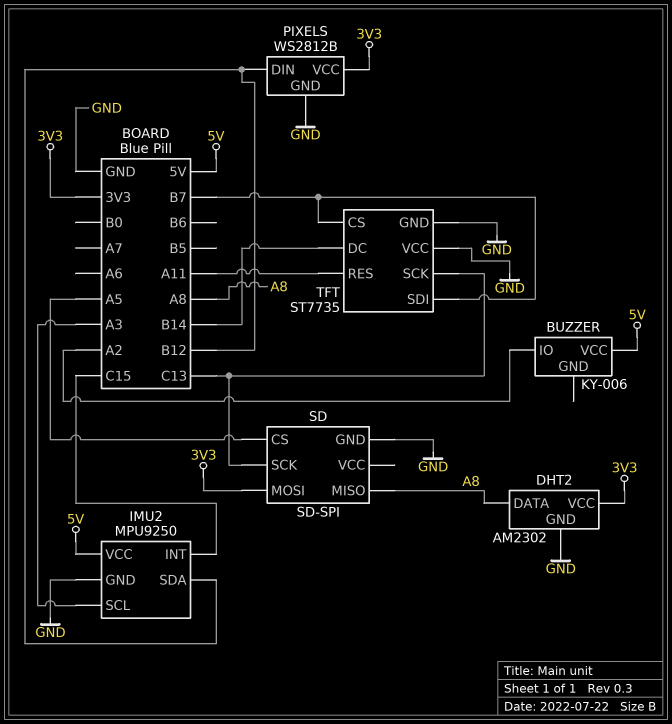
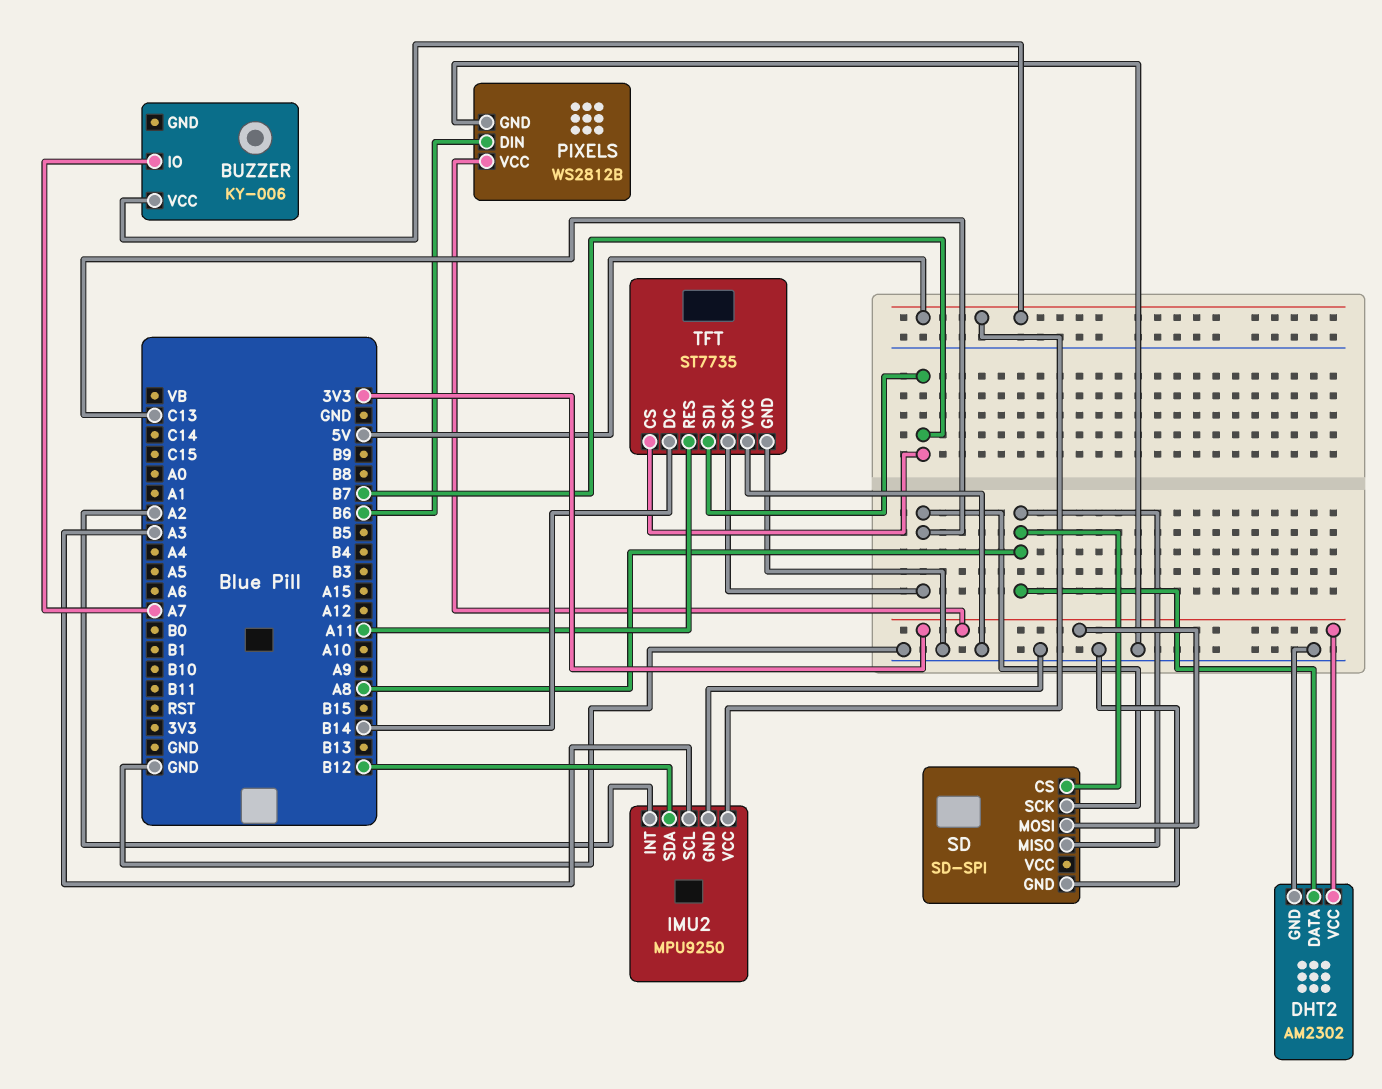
BUZZER pin IO: A2 -> A7
IMU2 pin INT: C15 -> A2
PIXELS pin DIN: B12 -> B6
SD pin CS: A5 -> A8

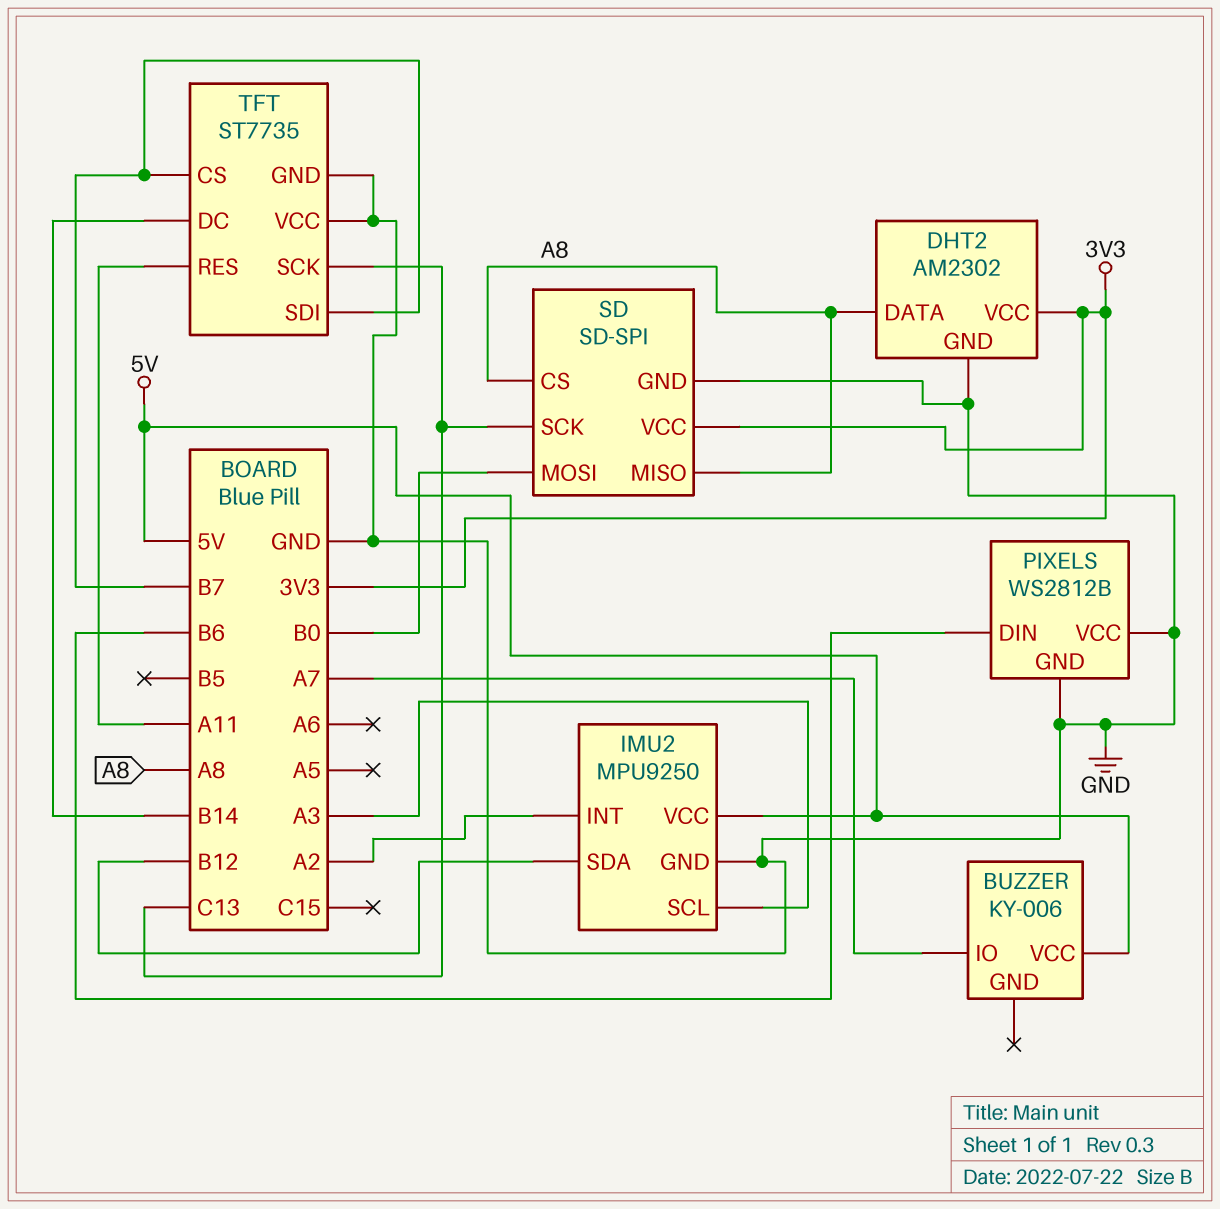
PIXELS pin VCC: 3V3 -> GND
SD pin MOSI: 3V3 -> B0
SD pin VCC: none -> 3V3

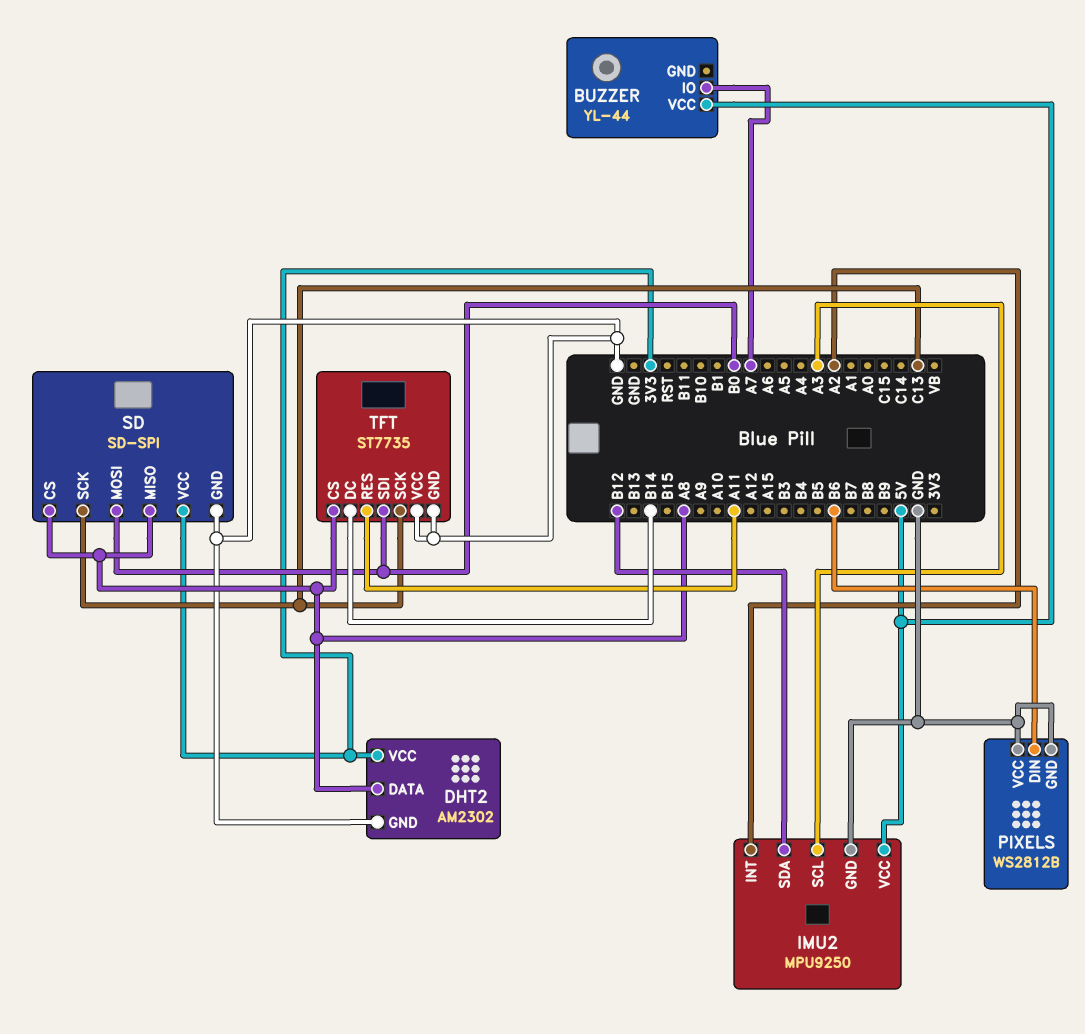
BUZZER: KY-006 -> YL-44
TFT pin CS: B7 -> A8
TFT pin SDI: B7 -> B0

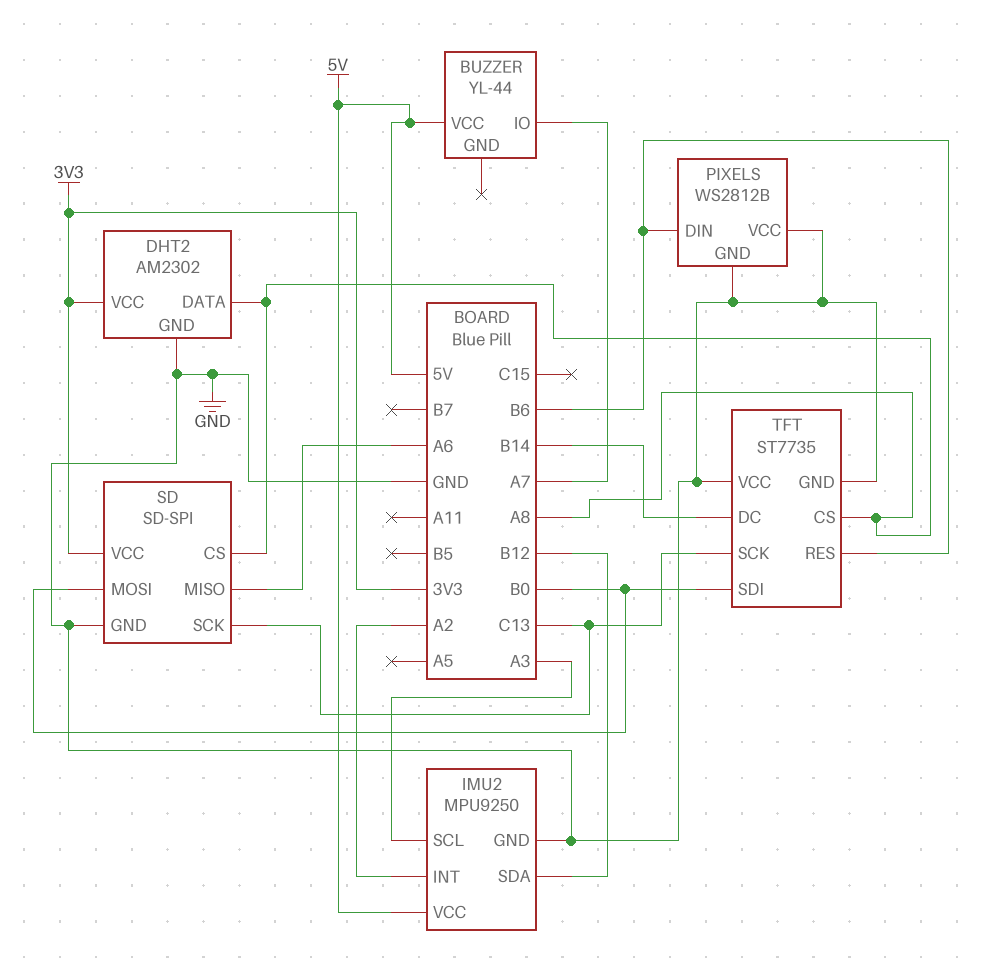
SD pin MISO: A8 -> A6
TFT pin RES: A11 -> B6

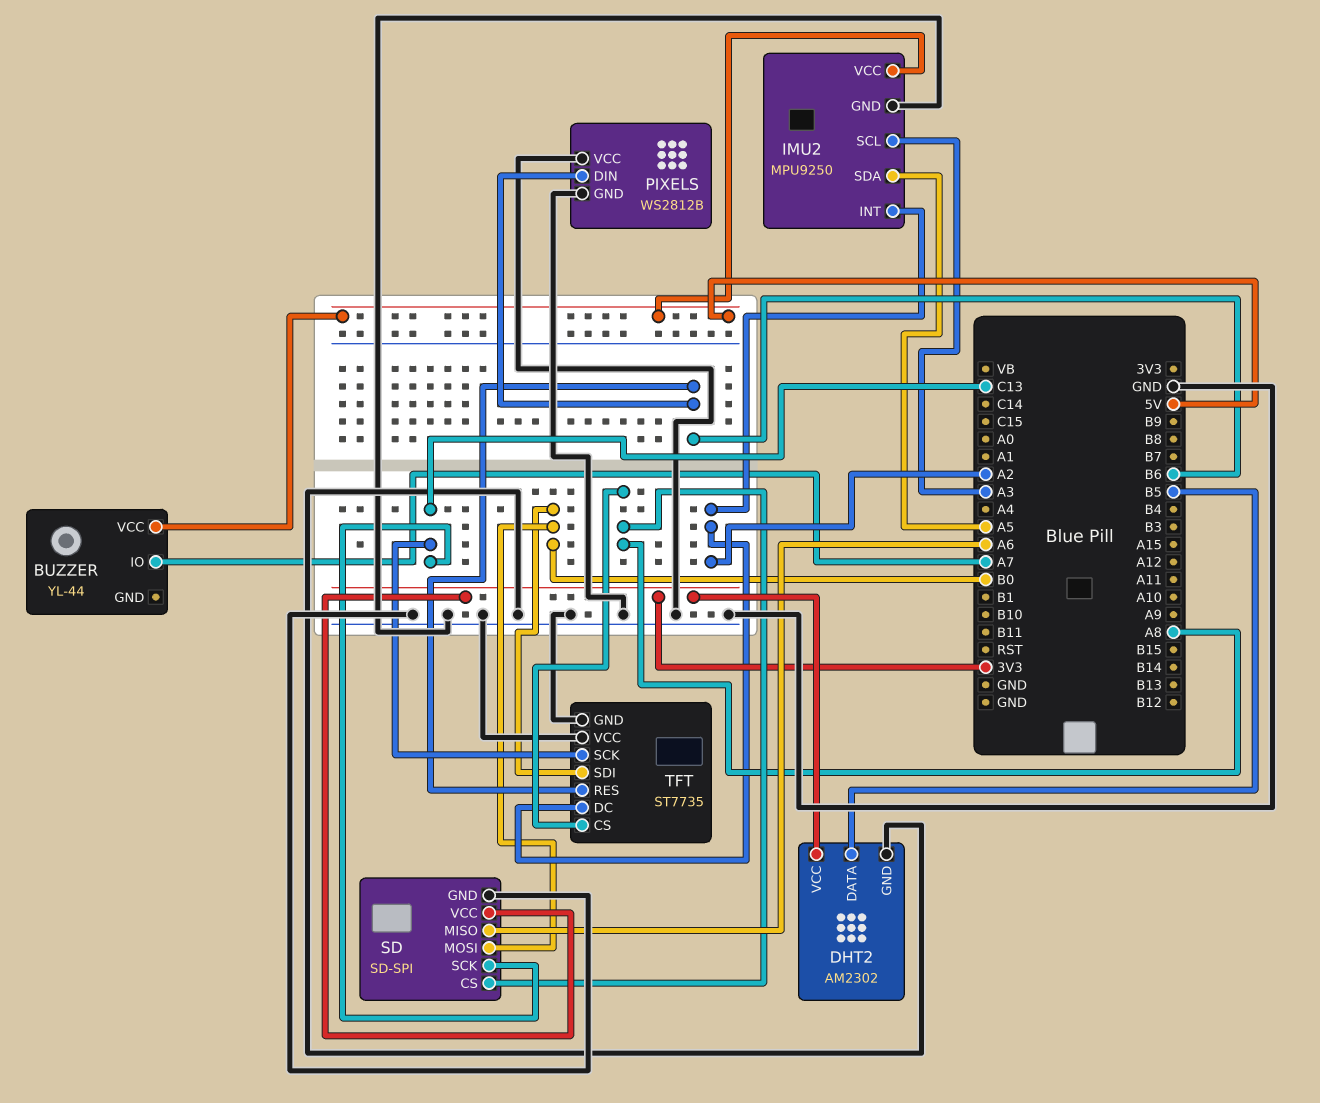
DHT2 pin DATA: A8 -> B5
IMU2 pin SDA: B12 -> A5
TFT pin DC: B14 -> A2

